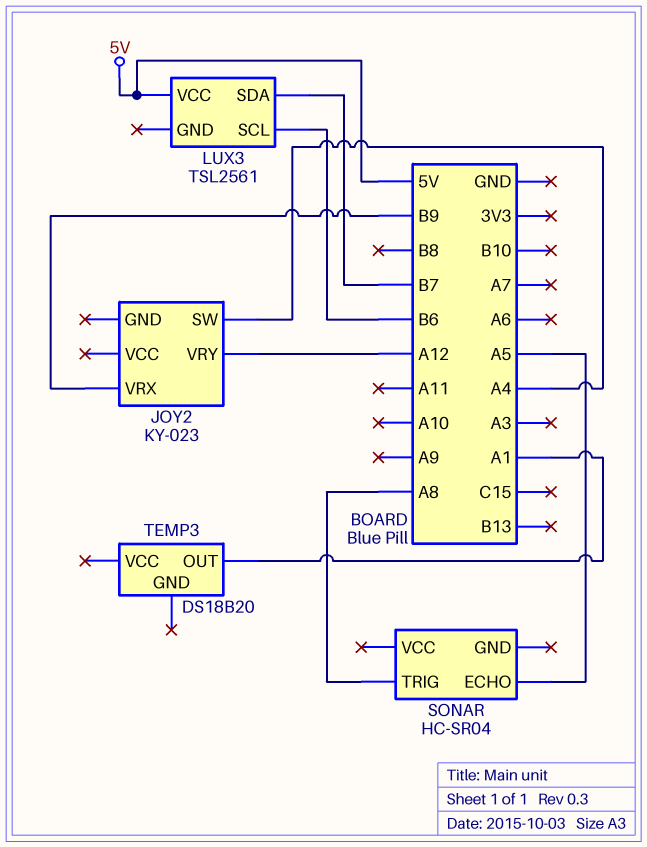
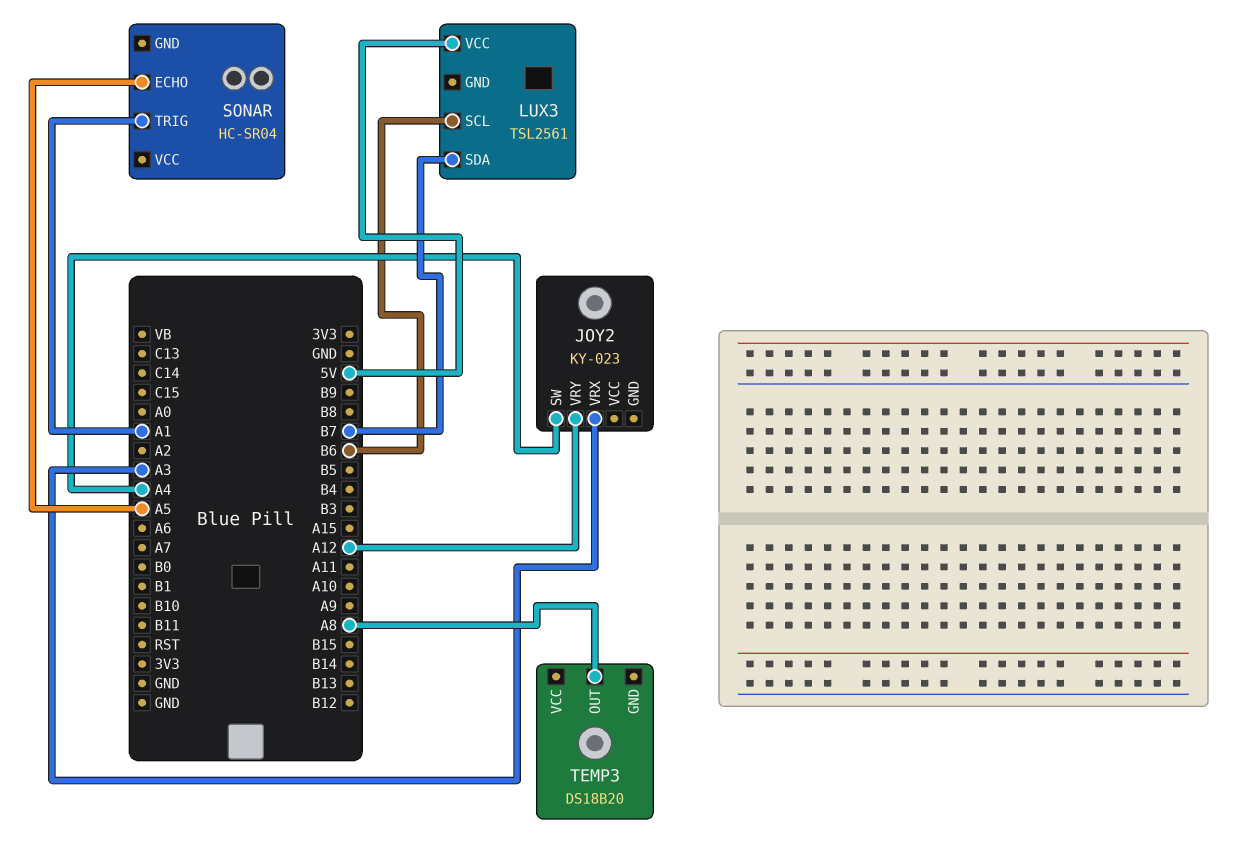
JOY2 pin VRX: B9 -> A3
SONAR pin TRIG: A8 -> A1
TEMP3 pin OUT: A1 -> A8

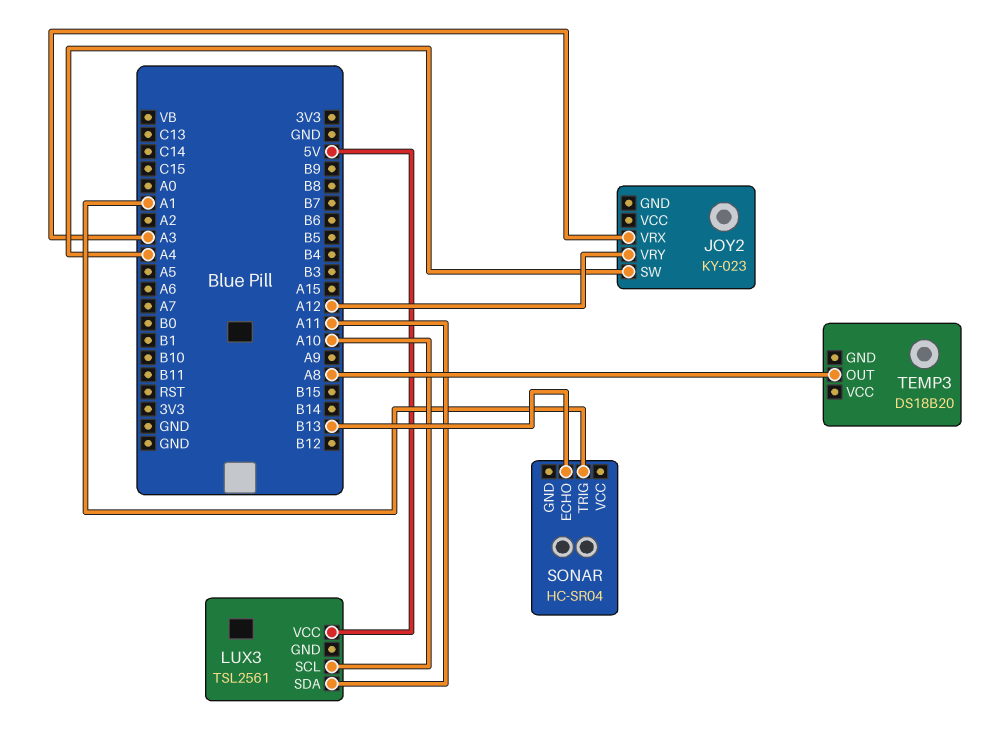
LUX3 pin SCL: B6 -> A10
LUX3 pin SDA: B7 -> A11
SONAR pin ECHO: A5 -> B13

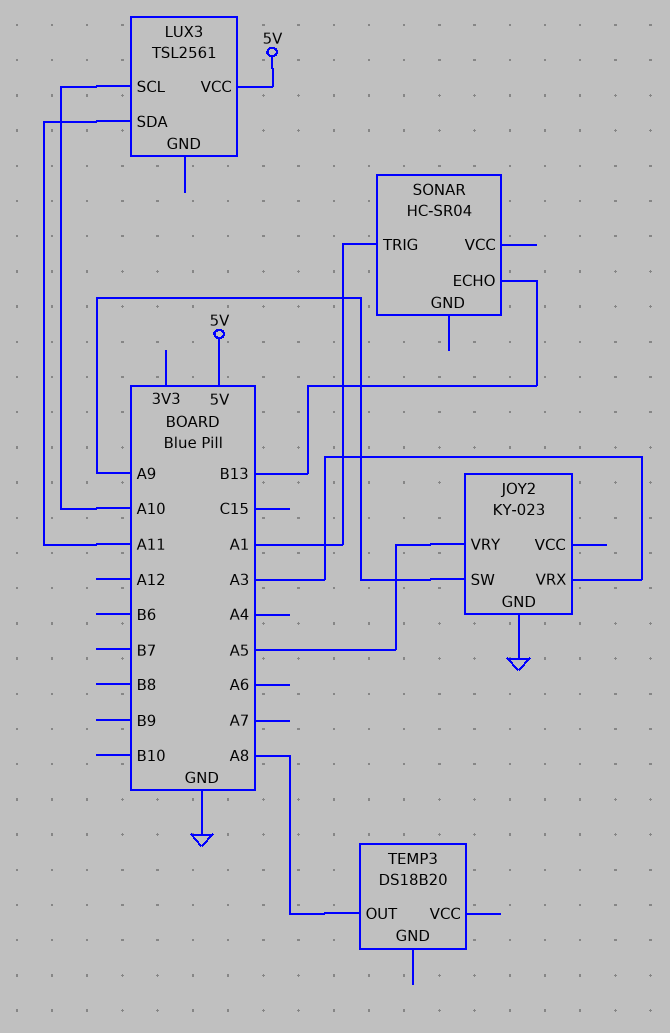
JOY2 pin GND: none -> GND
JOY2 pin SW: A4 -> A9
JOY2 pin VRY: A12 -> A5

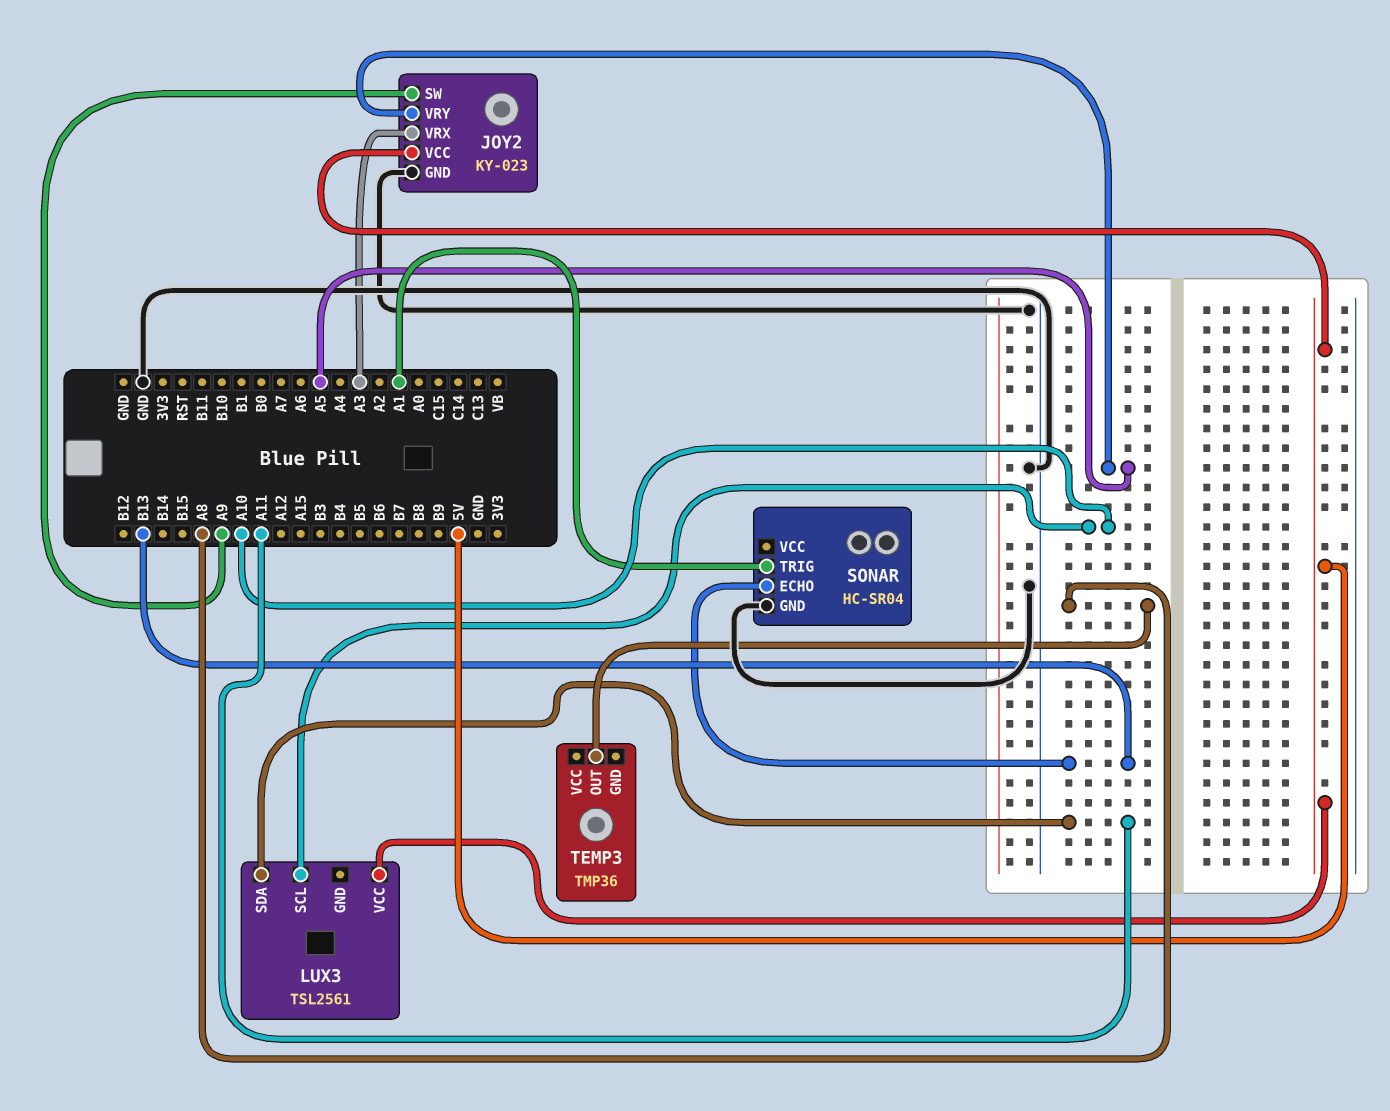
JOY2 pin VCC: none -> 5V
SONAR pin GND: none -> GND
TEMP3: DS18B20 -> TMP36

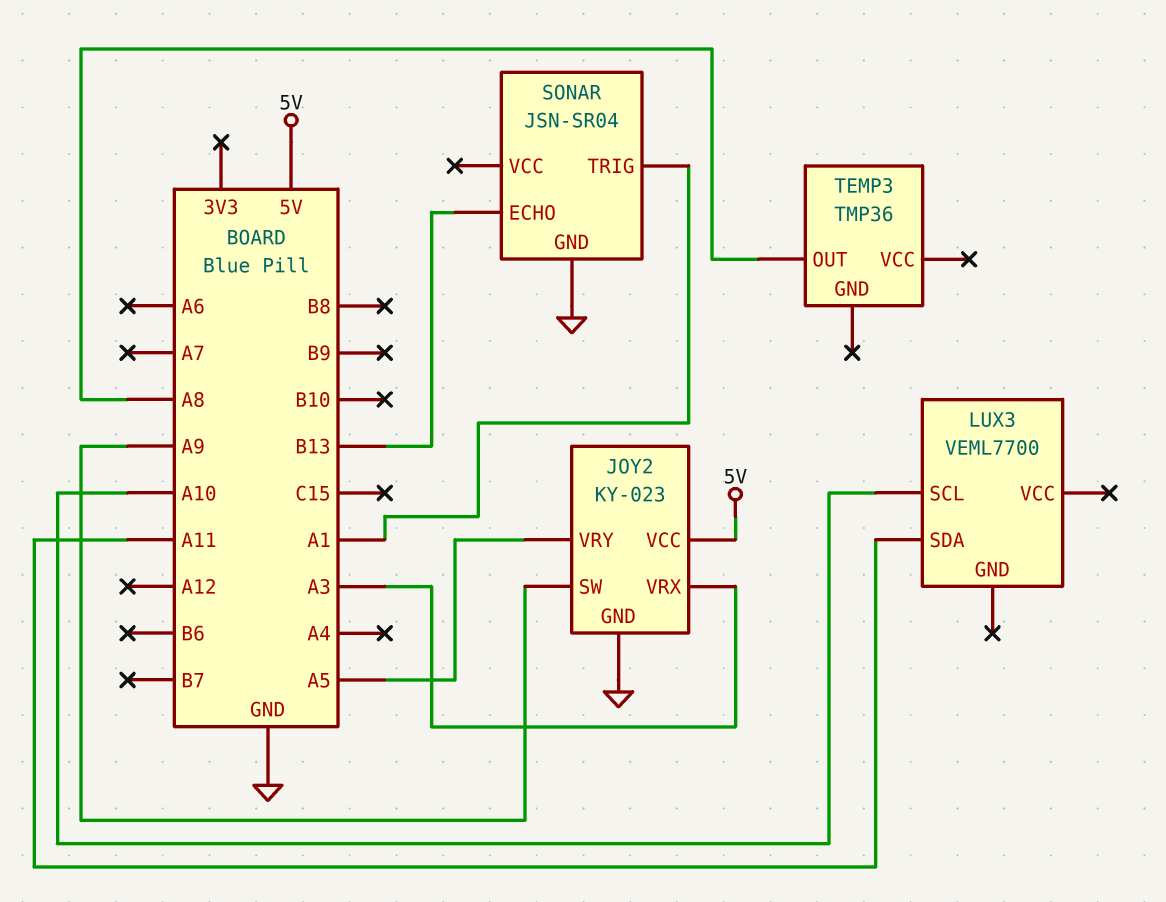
LUX3: TSL2561 -> VEML7700
LUX3 pin VCC: 5V -> none
SONAR: HC-SR04 -> JSN-SR04

